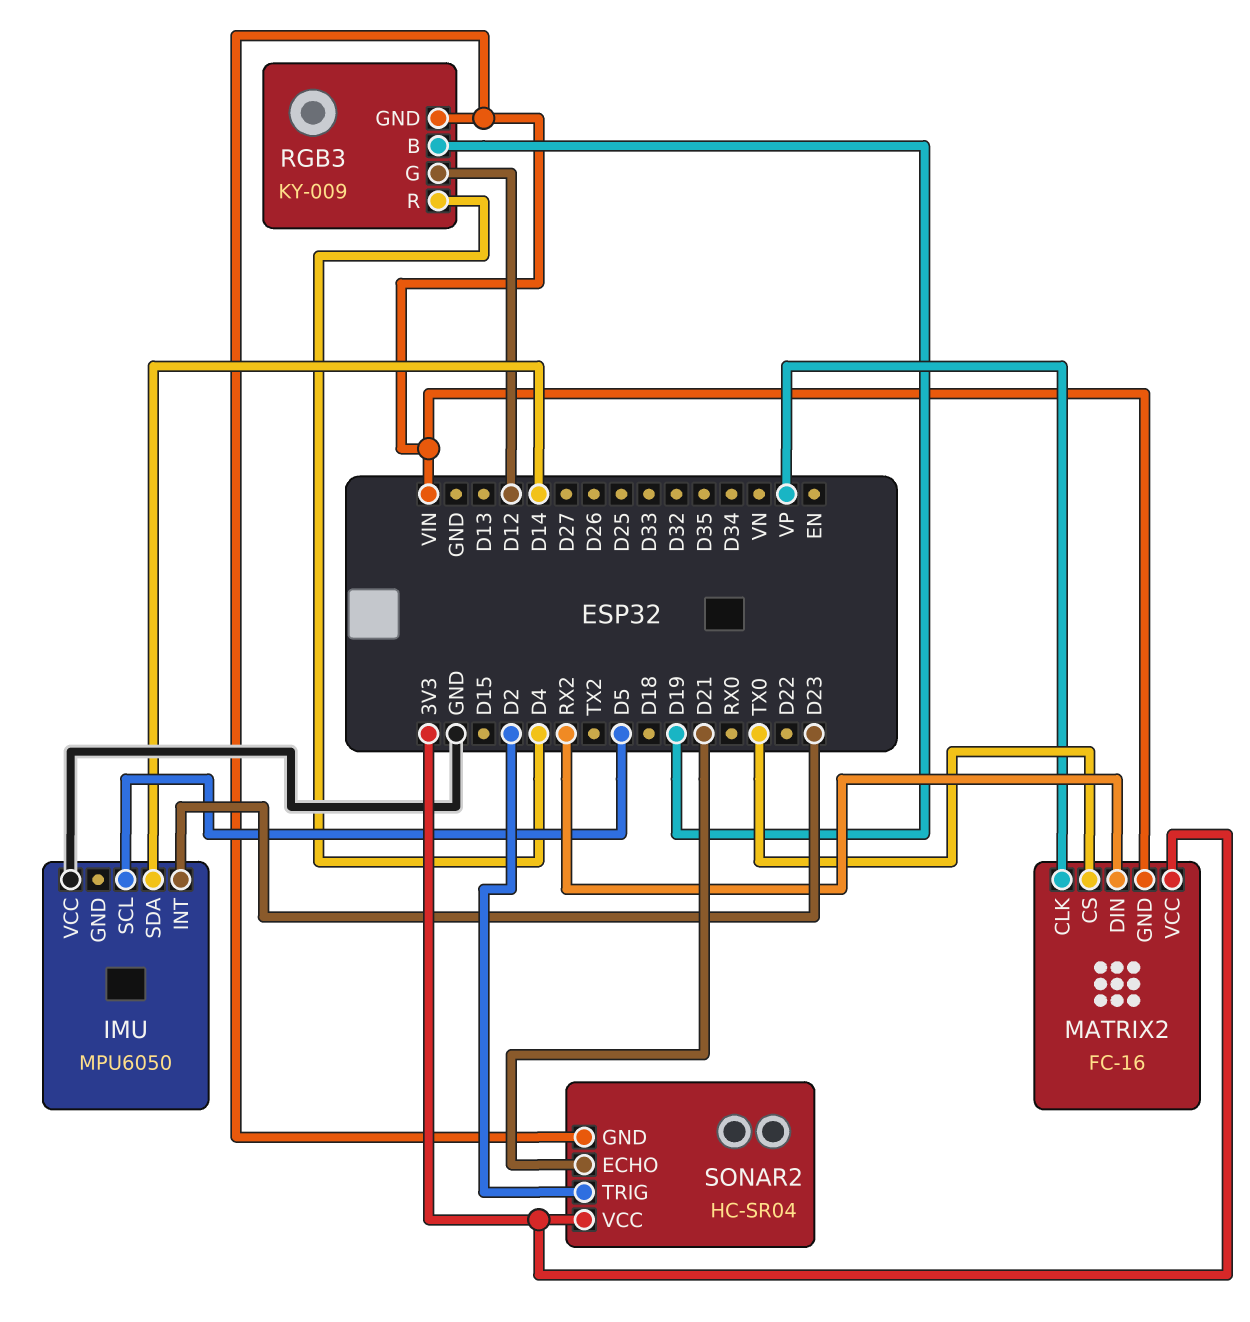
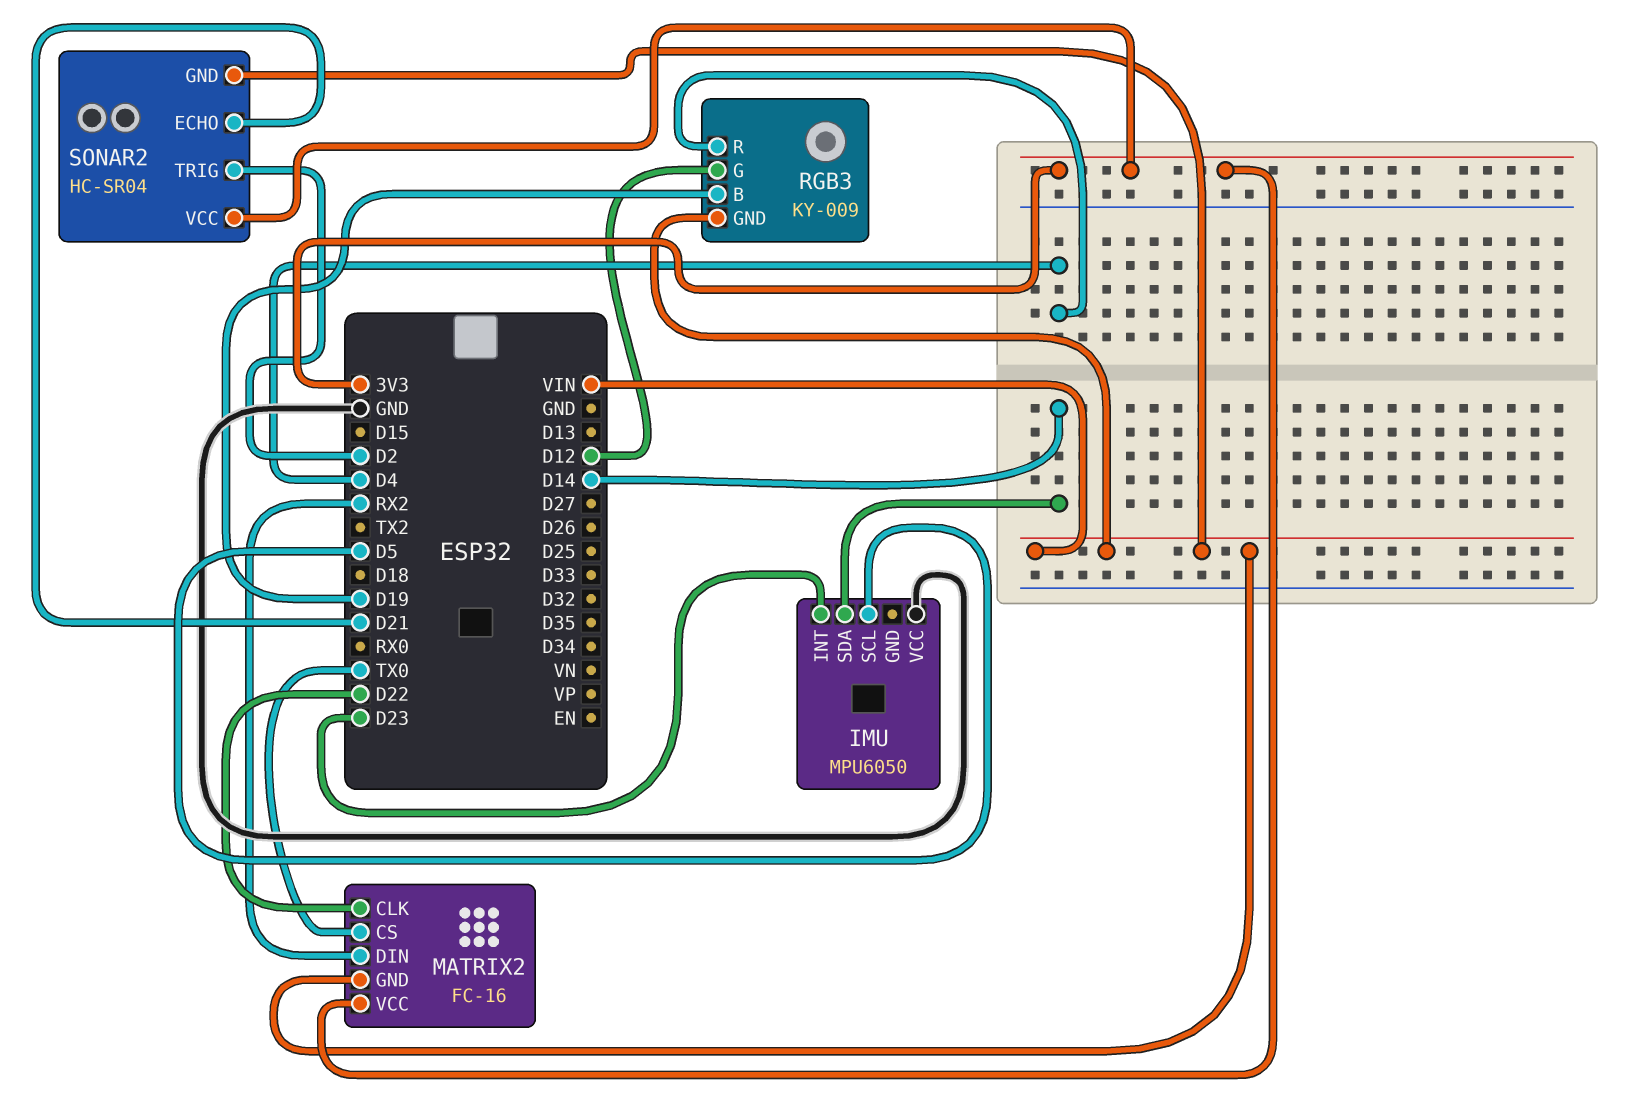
MATRIX2 pin CLK: VP -> D22

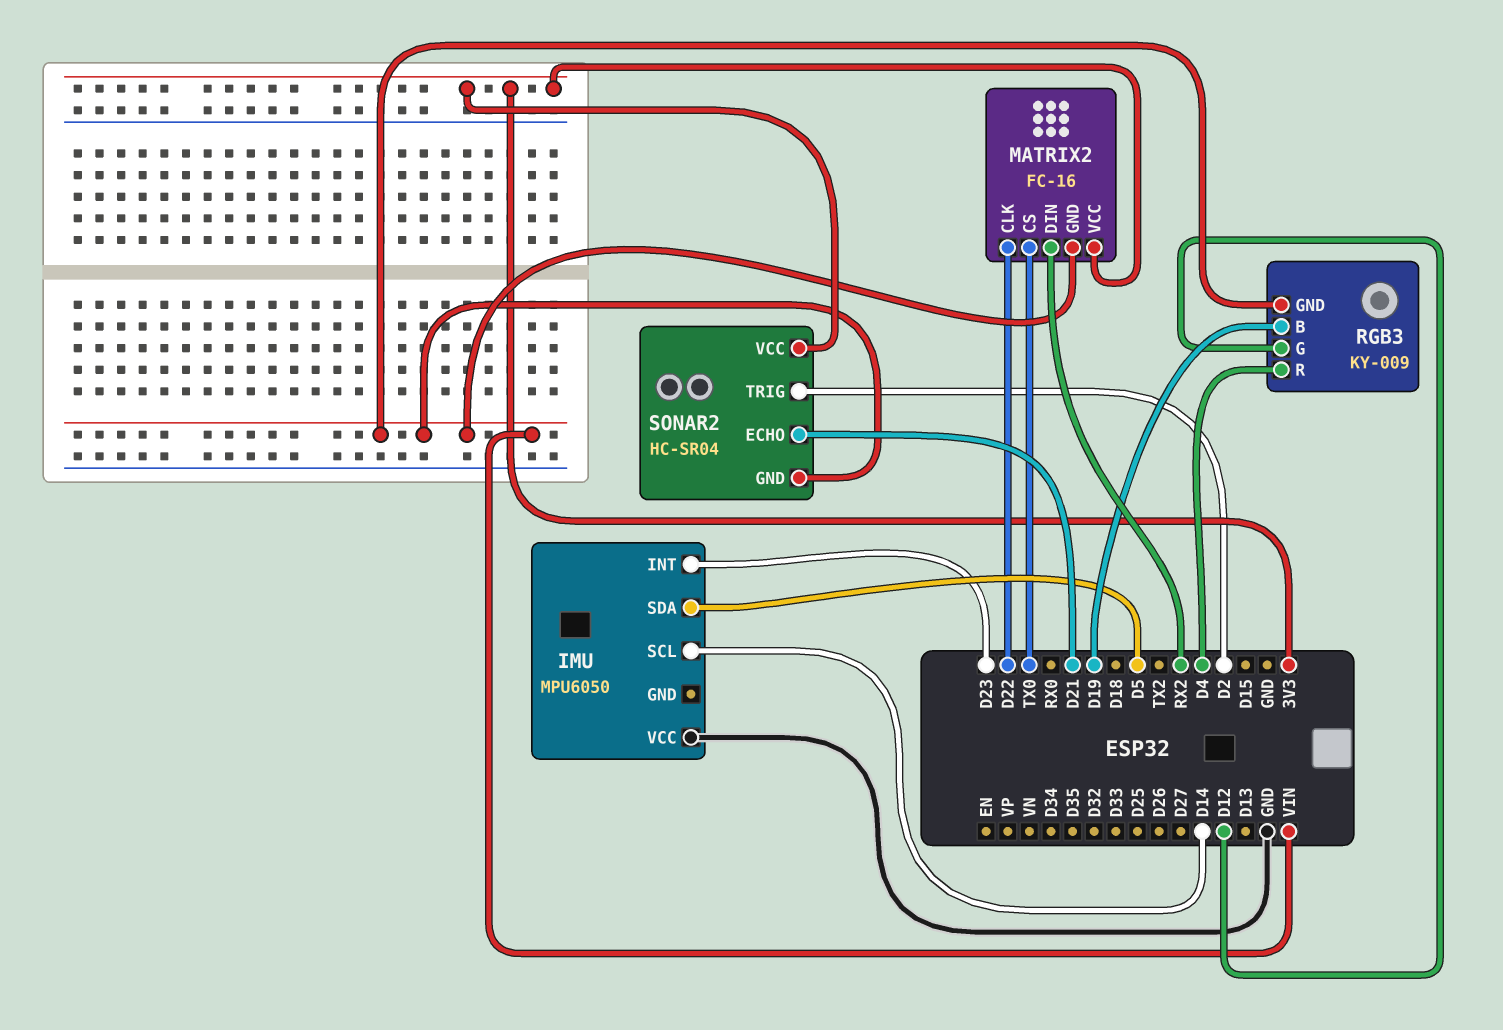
IMU pin SCL: D5 -> D14
IMU pin SDA: D14 -> D5

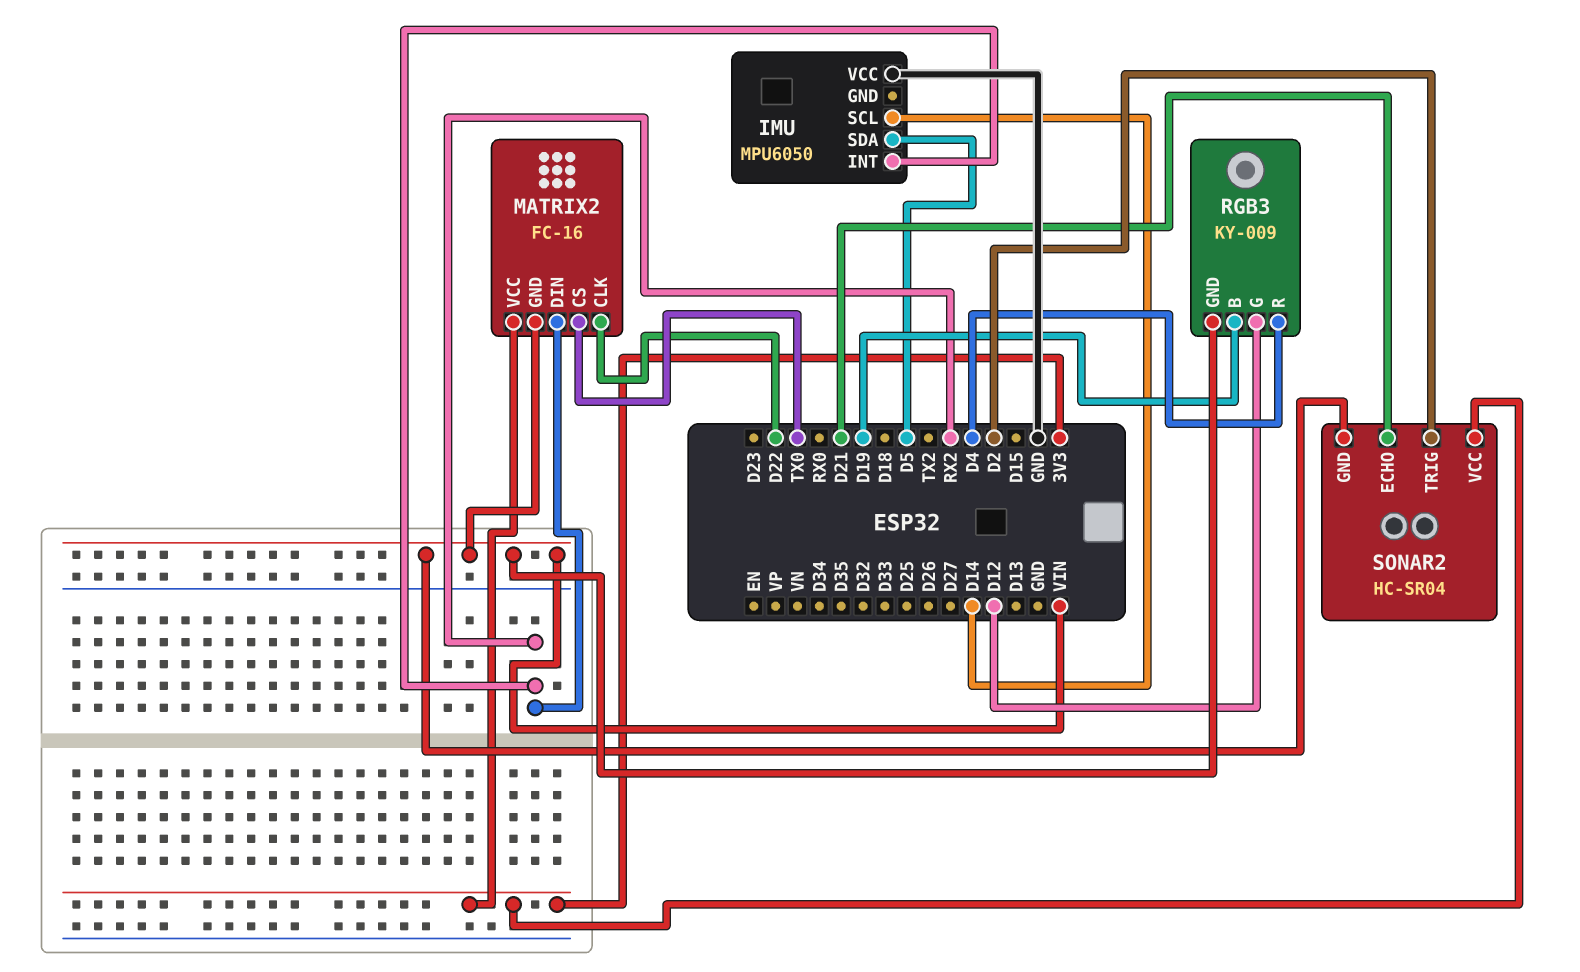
IMU pin INT: D23 -> RX2

